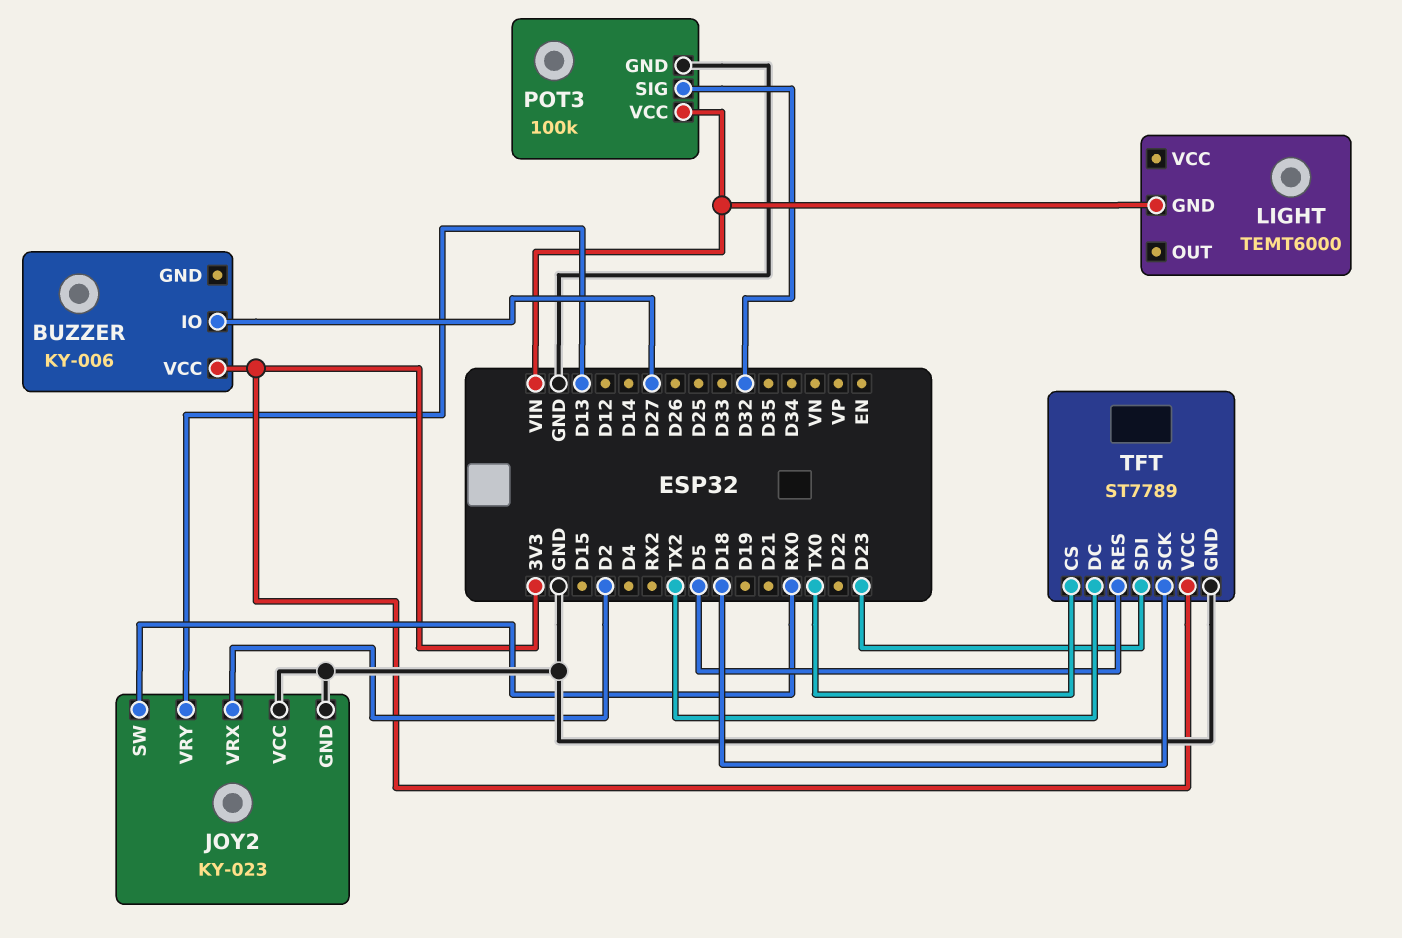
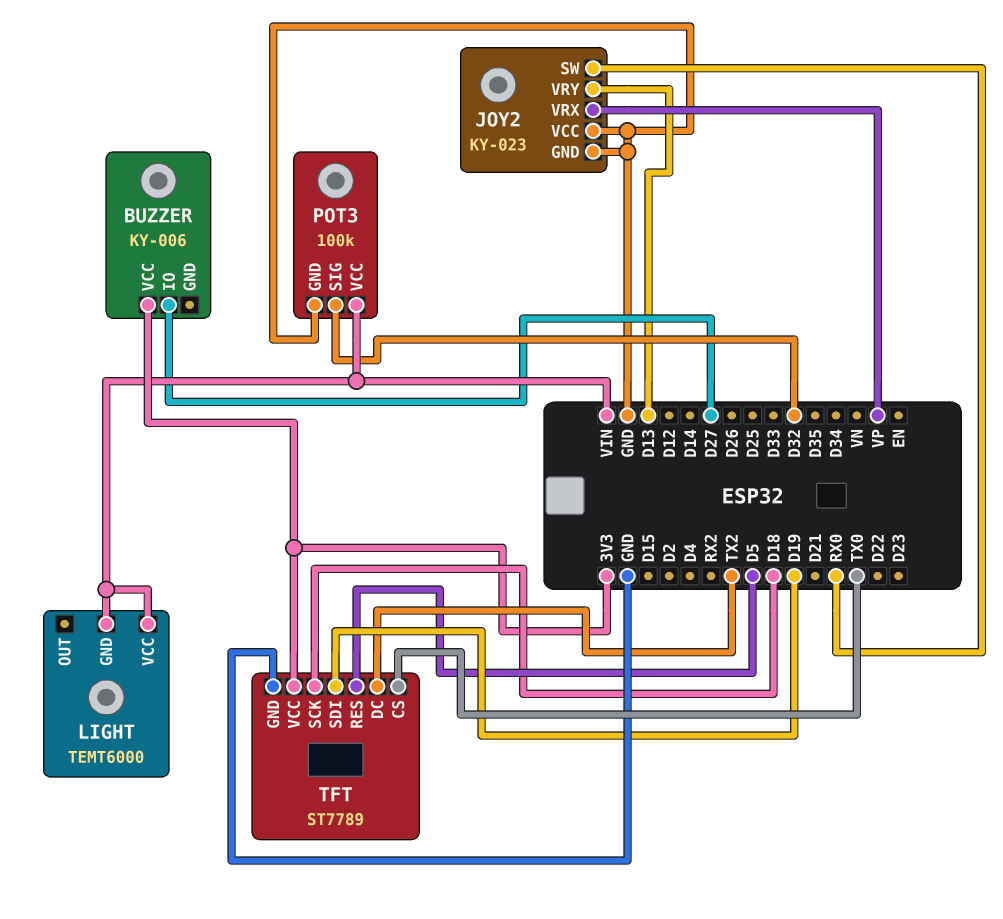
JOY2 pin VRX: D2 -> VP
LIGHT pin VCC: none -> VIN
TFT pin SDI: D23 -> D19

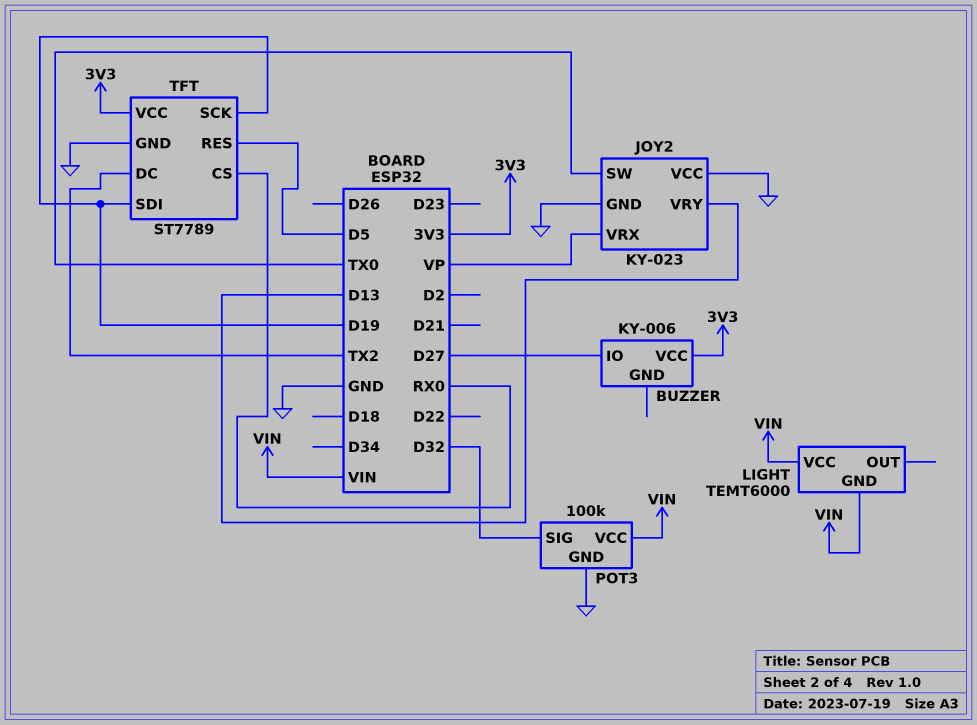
JOY2 pin SW: RX0 -> TX0
TFT pin CS: TX0 -> RX0
TFT pin SCK: D18 -> D19

